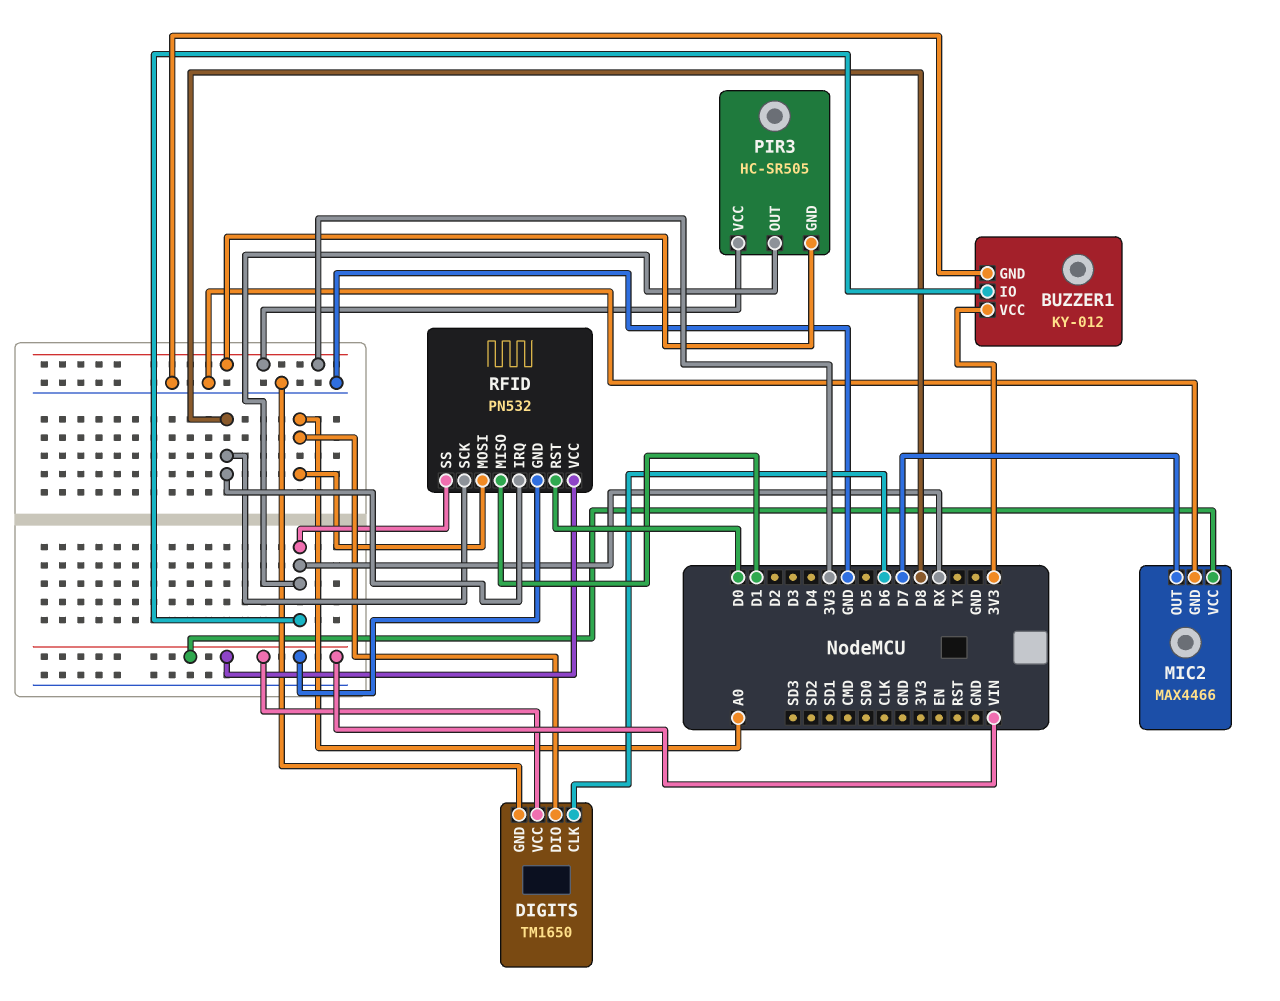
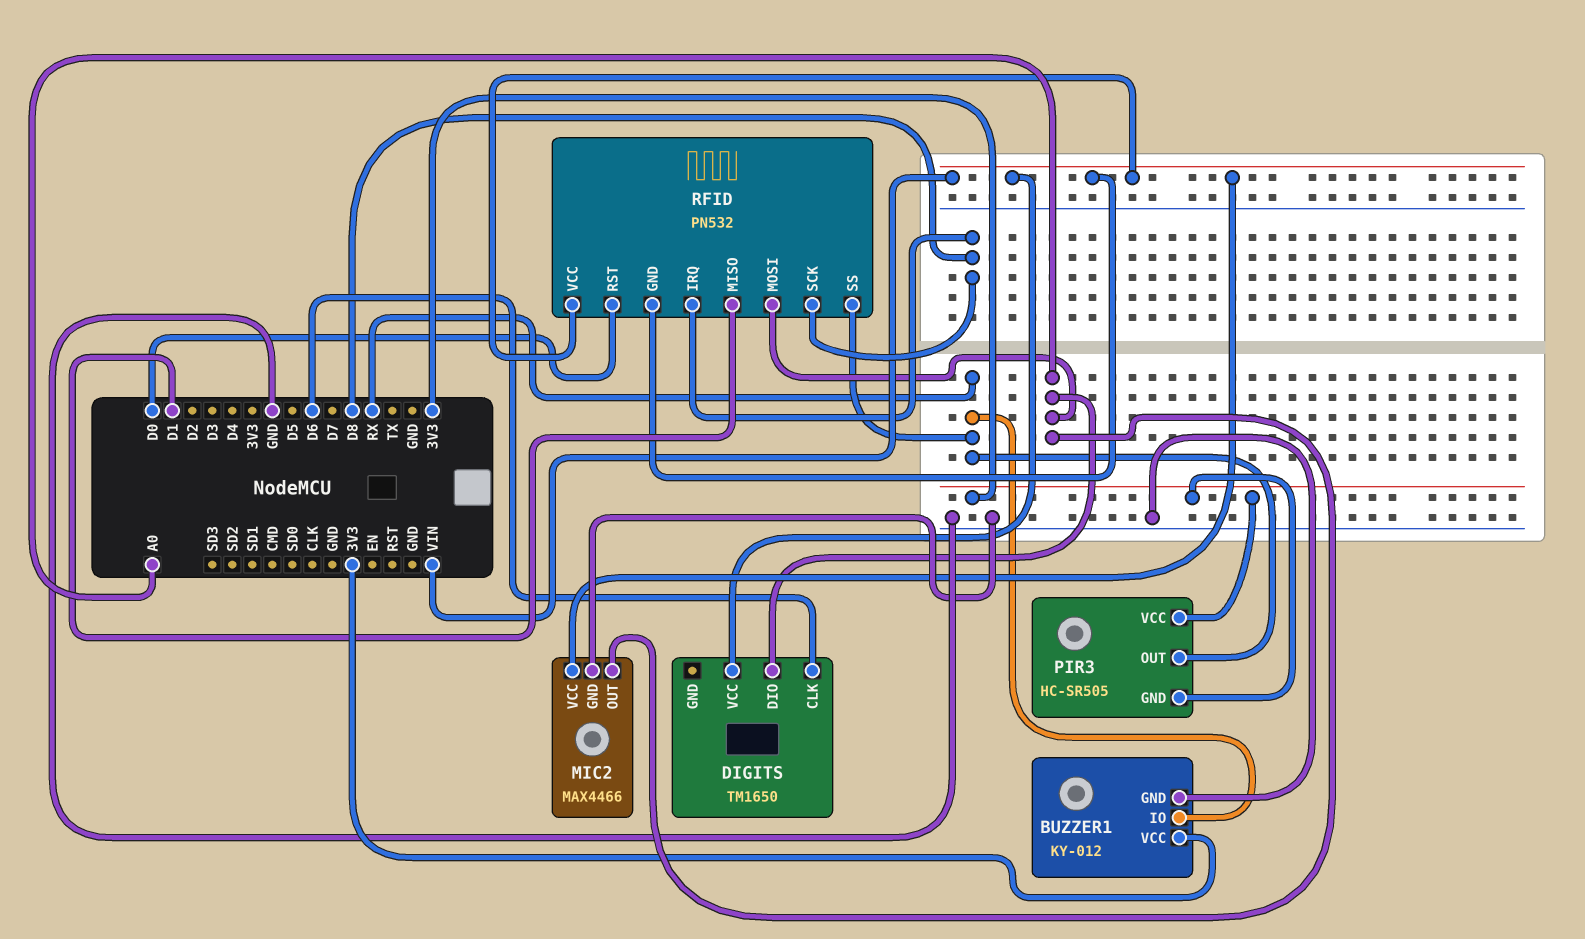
DIGITS pin GND: GND -> none
MIC2 pin OUT: D7 -> A0

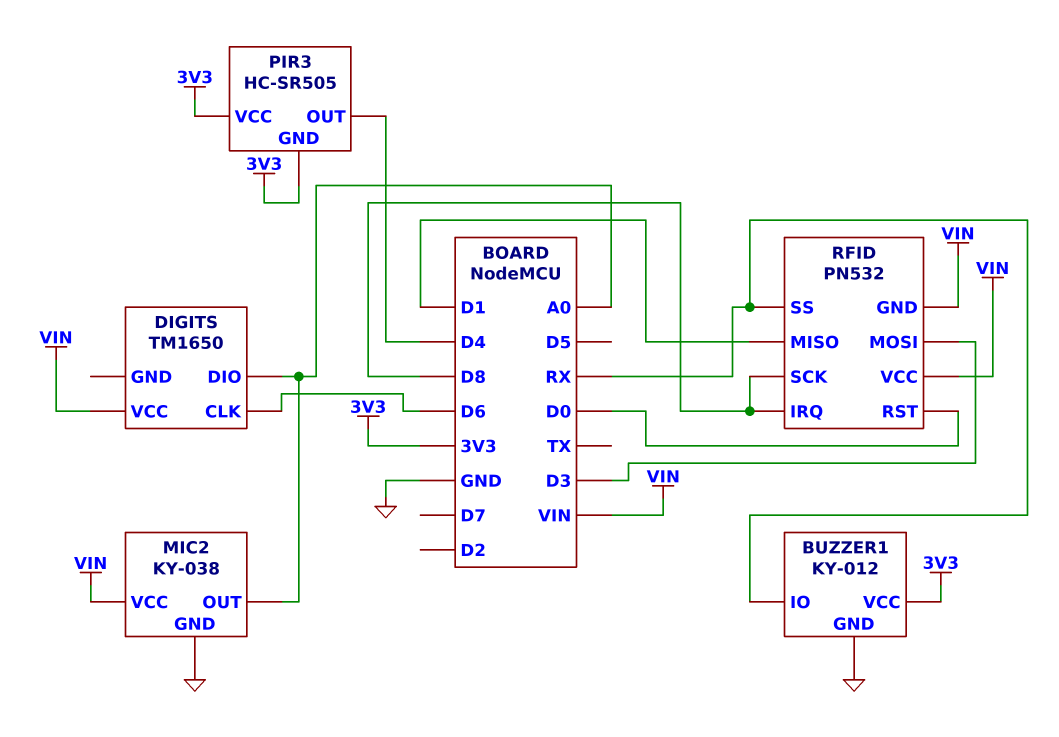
MIC2: MAX4466 -> KY-038
PIR3 pin OUT: RX -> D4
RFID pin MOSI: A0 -> D3

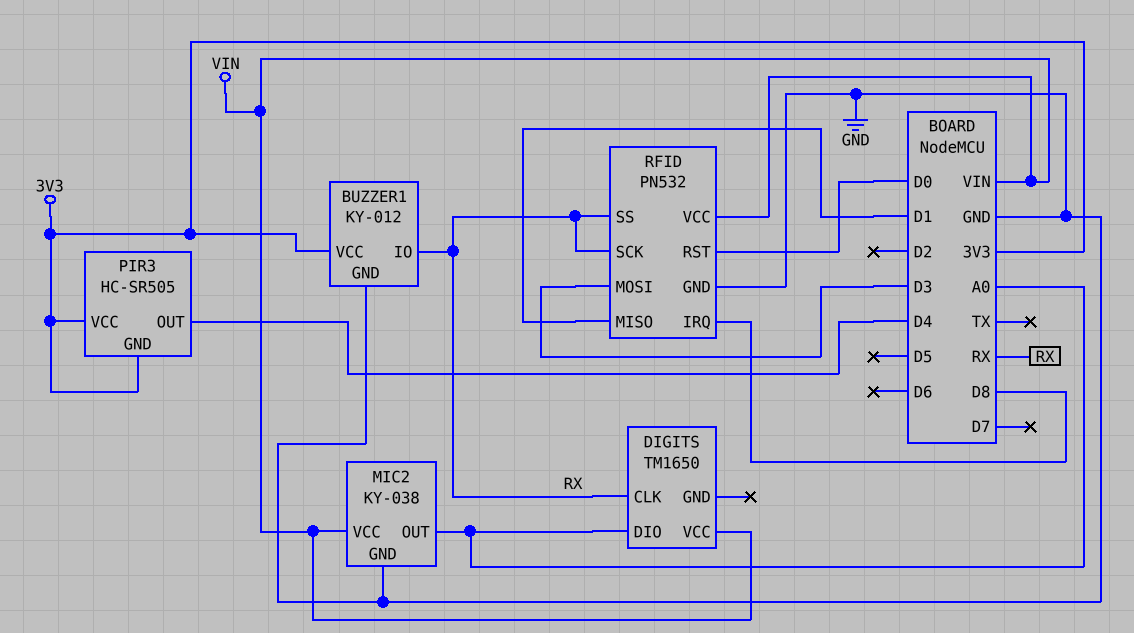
DIGITS pin CLK: D6 -> RX
RFID pin GND: VIN -> GND
RFID pin SCK: D8 -> RX

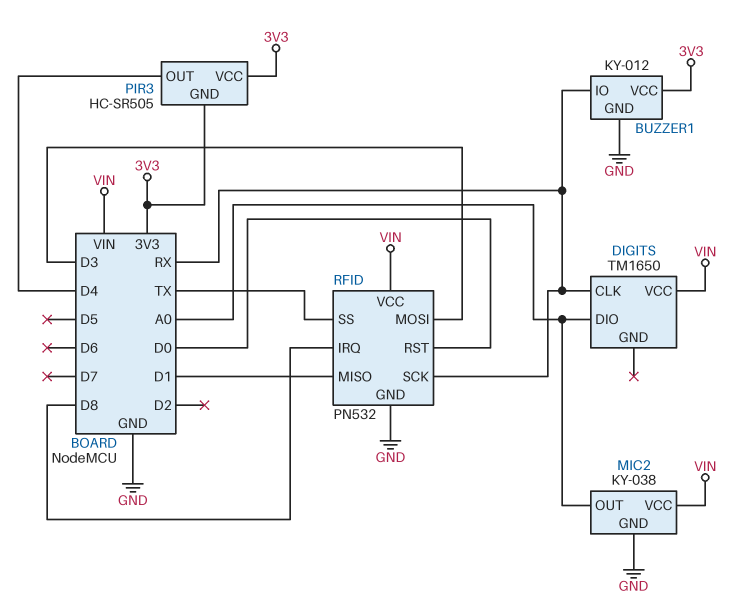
RFID pin SS: RX -> TX

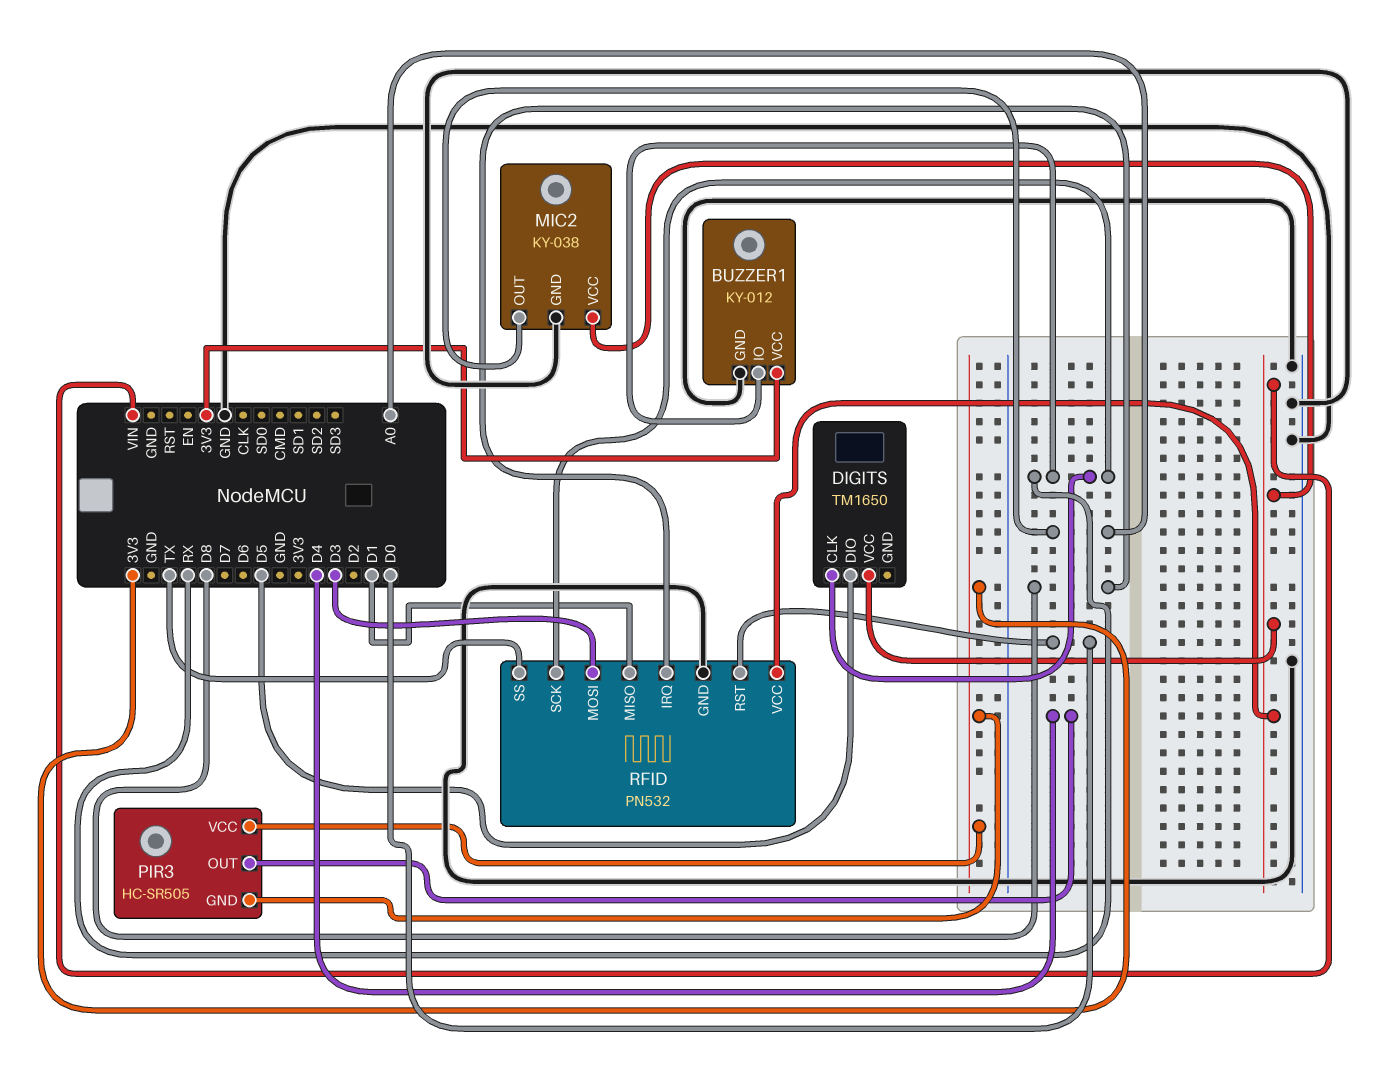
DIGITS pin DIO: A0 -> D5

